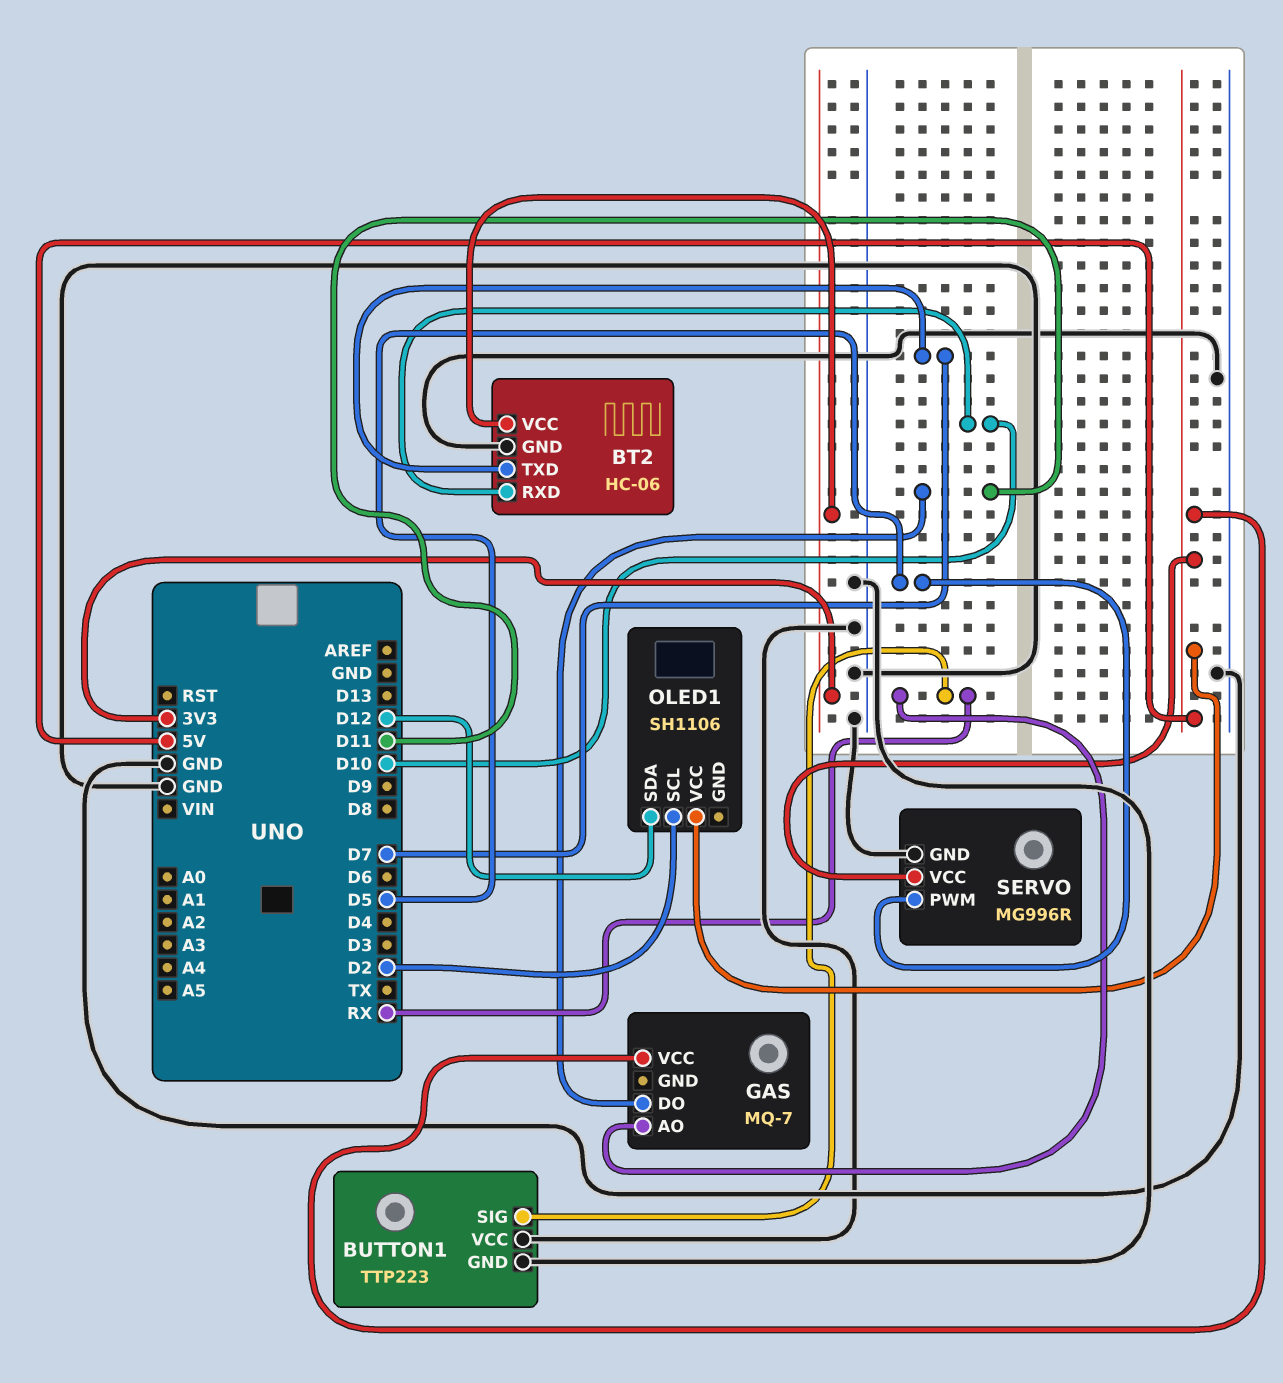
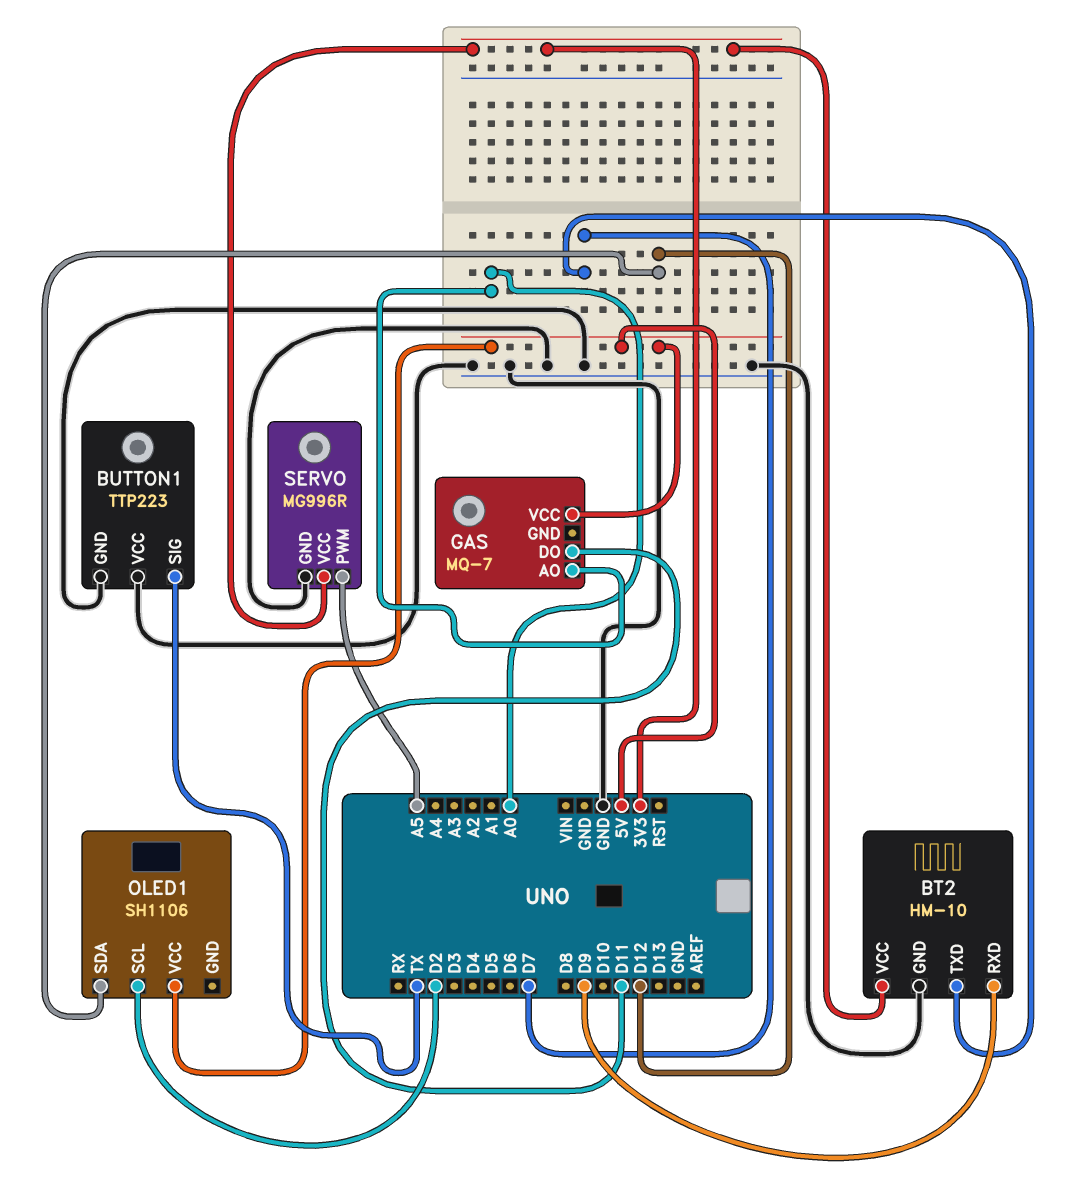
BT2: HC-06 -> HM-10
BT2 pin RXD: D10 -> D9
BUTTON1 pin SIG: RX -> TX
GAS pin AO: RX -> A0
SERVO pin PWM: D5 -> A5
SERVO pin VCC: 5V -> 3V3

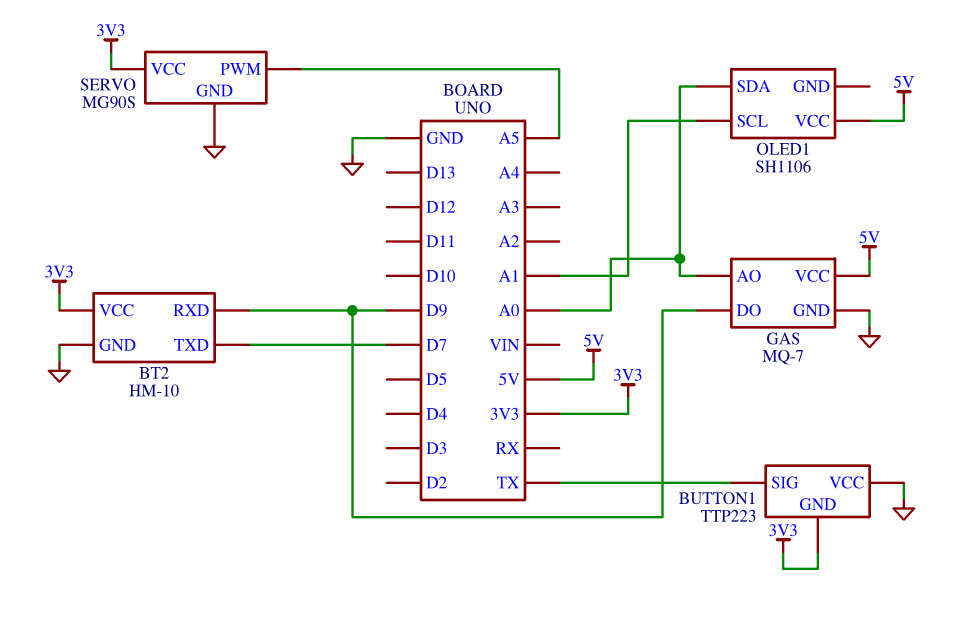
BUTTON1 pin GND: GND -> 3V3
GAS pin DO: D11 -> D9
GAS pin GND: none -> GND
OLED1 pin SCL: D2 -> A1
OLED1 pin SDA: D12 -> A0
SERVO: MG996R -> MG90S

